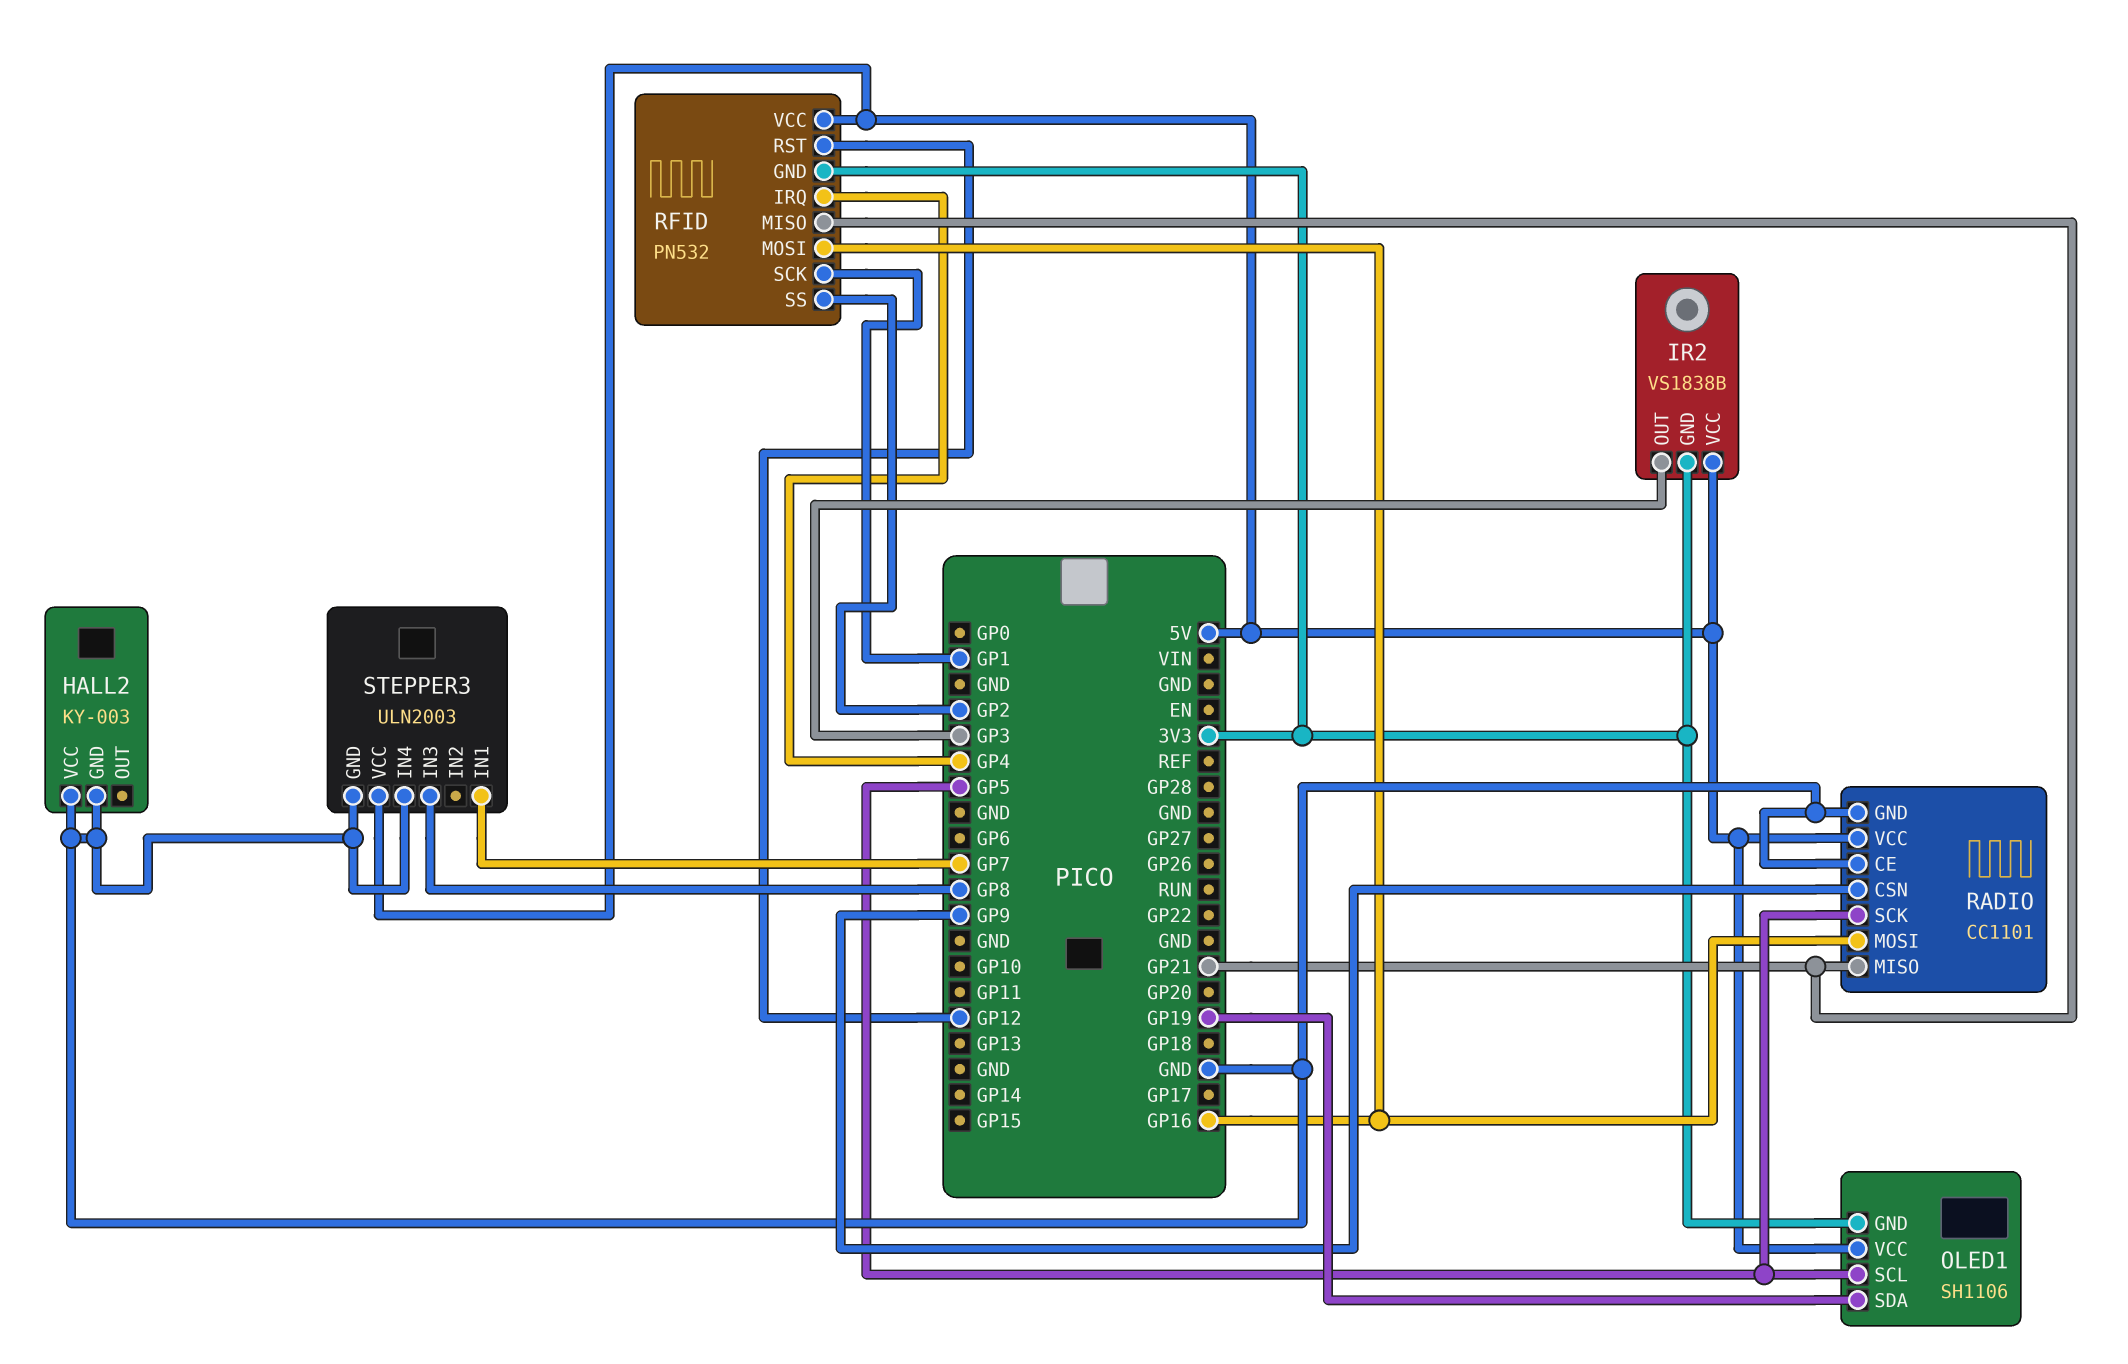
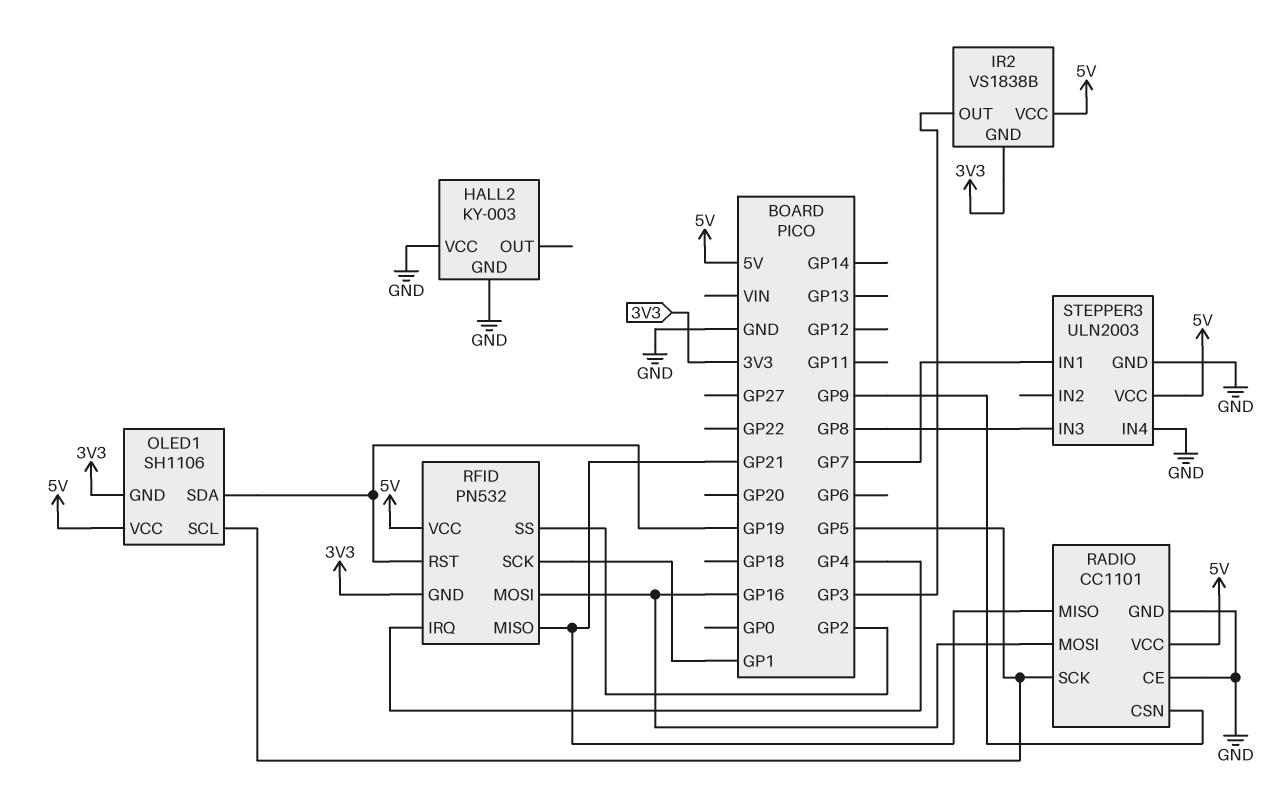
RFID pin RST: GP12 -> GP19

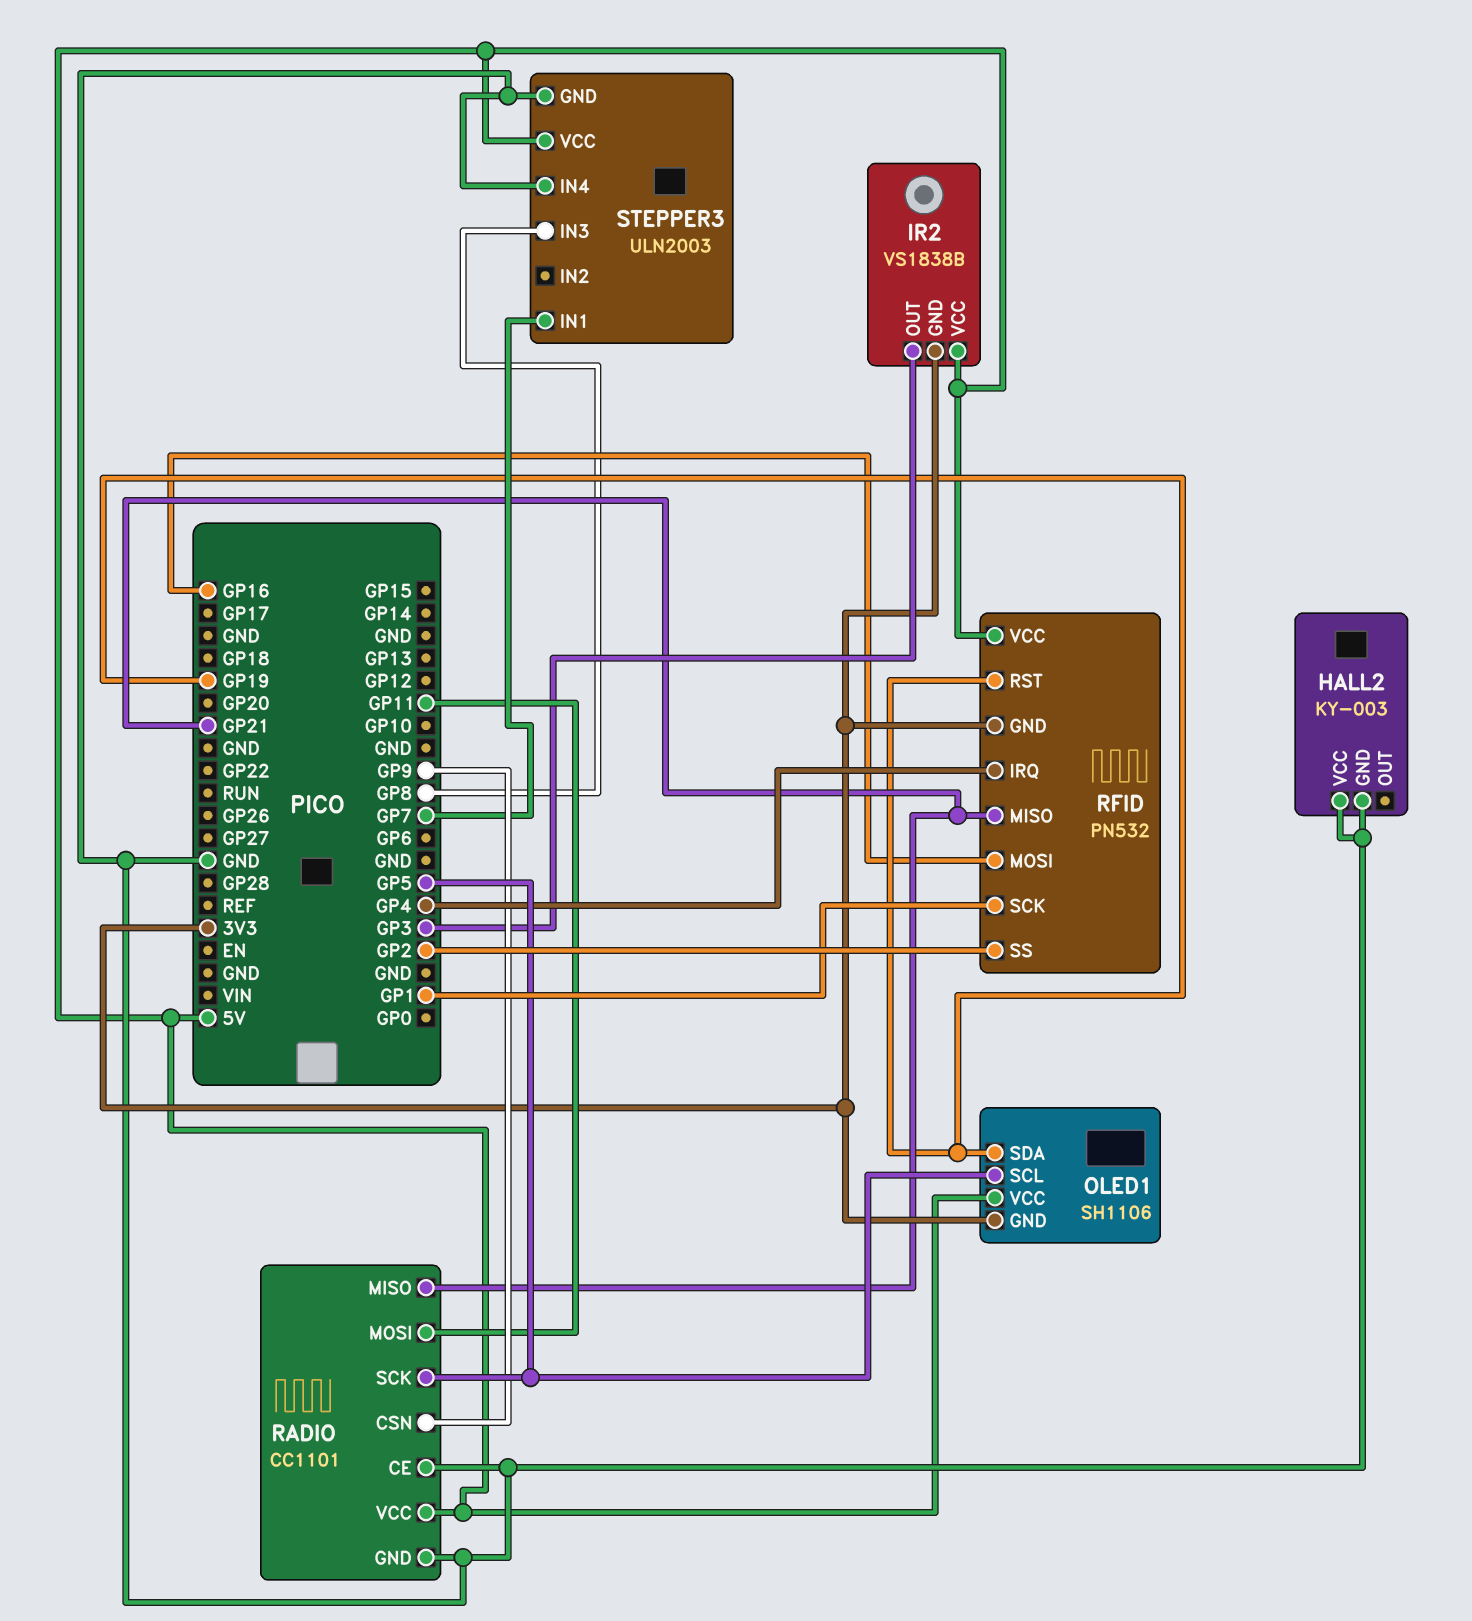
RADIO pin MOSI: GP16 -> GP11

